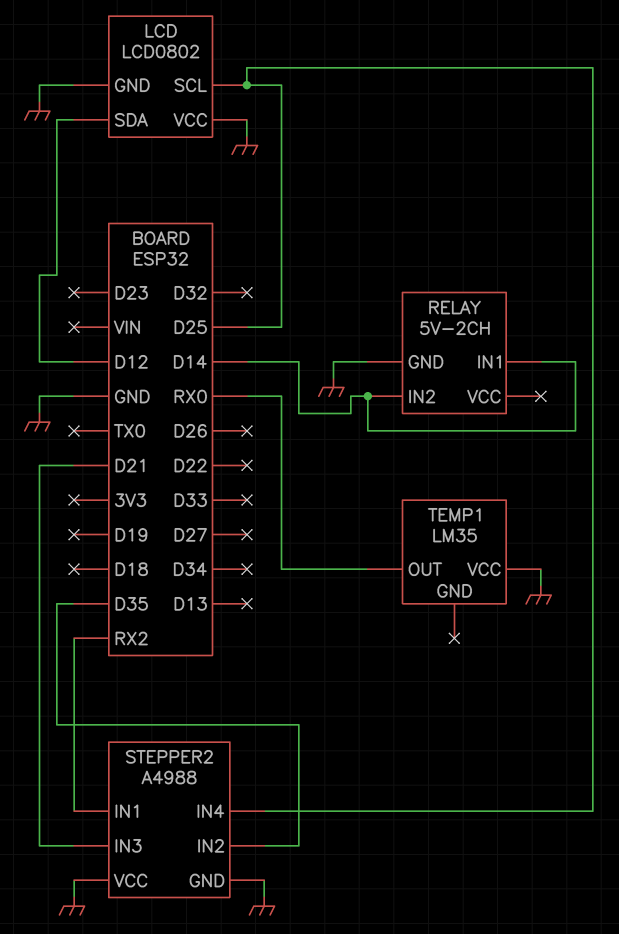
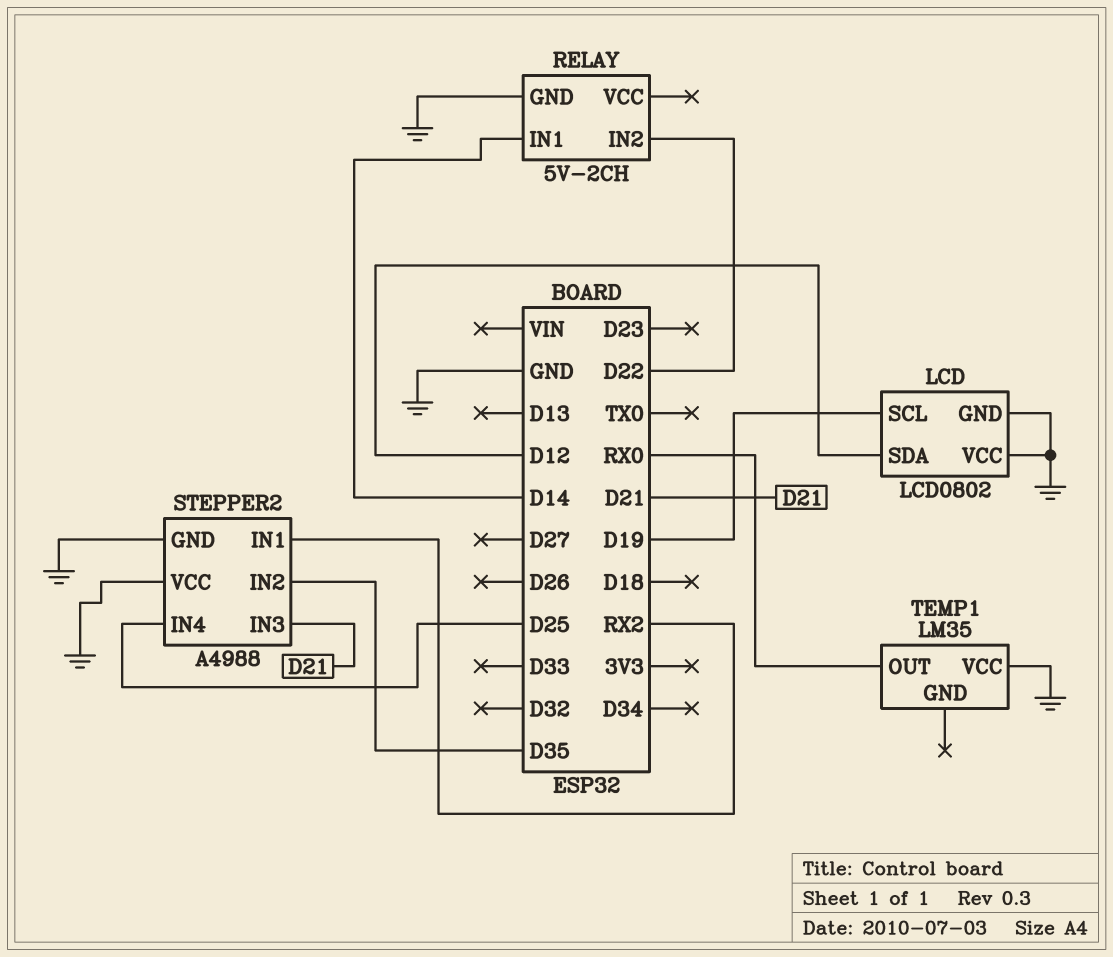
LCD pin SCL: D25 -> D19
RELAY pin IN2: D14 -> D22

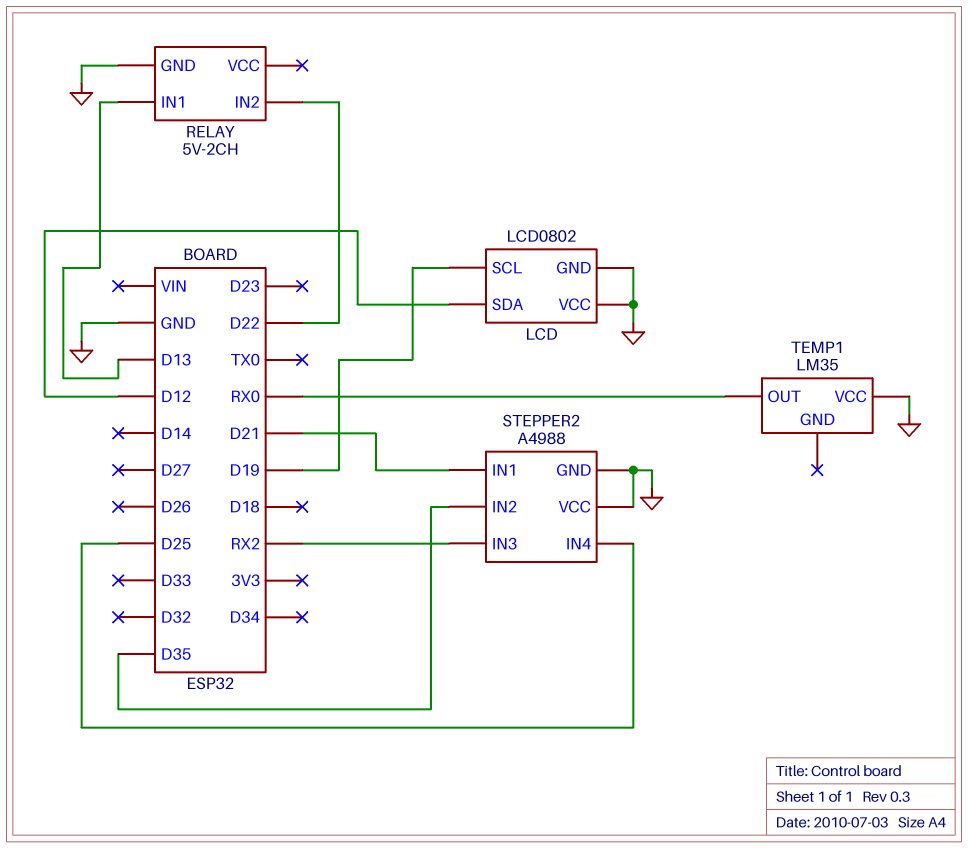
RELAY pin IN1: D14 -> D13
STEPPER2 pin IN1: RX2 -> D21
STEPPER2 pin IN3: D21 -> RX2

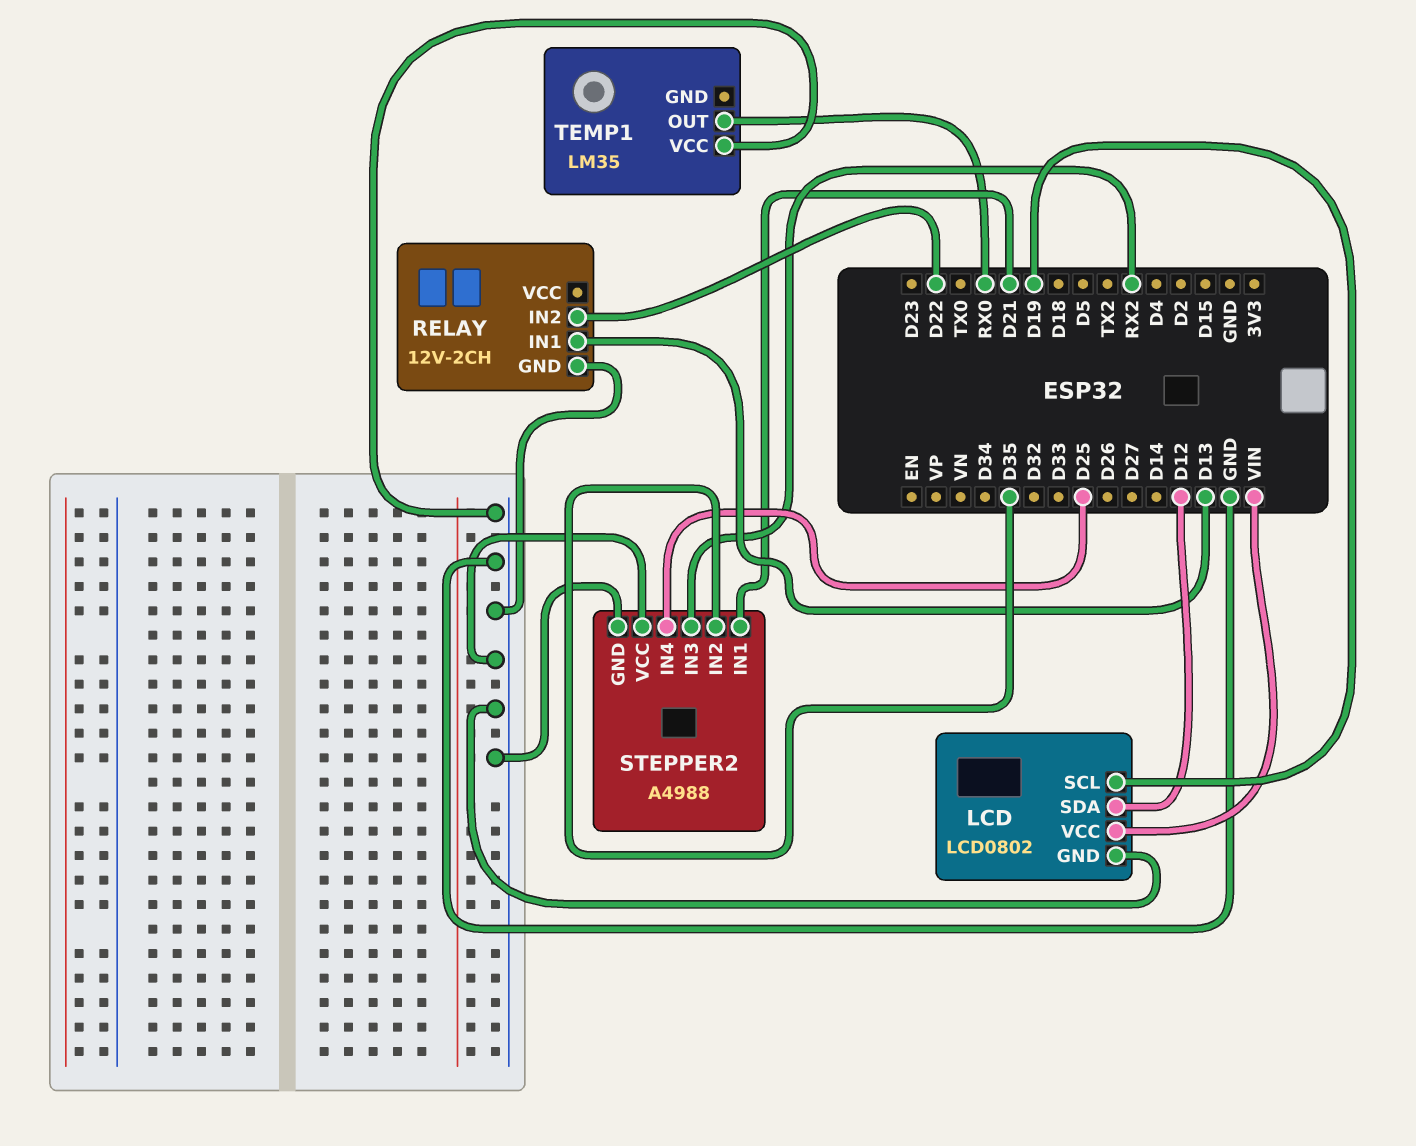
LCD pin VCC: GND -> VIN
RELAY: 5V-2CH -> 12V-2CH

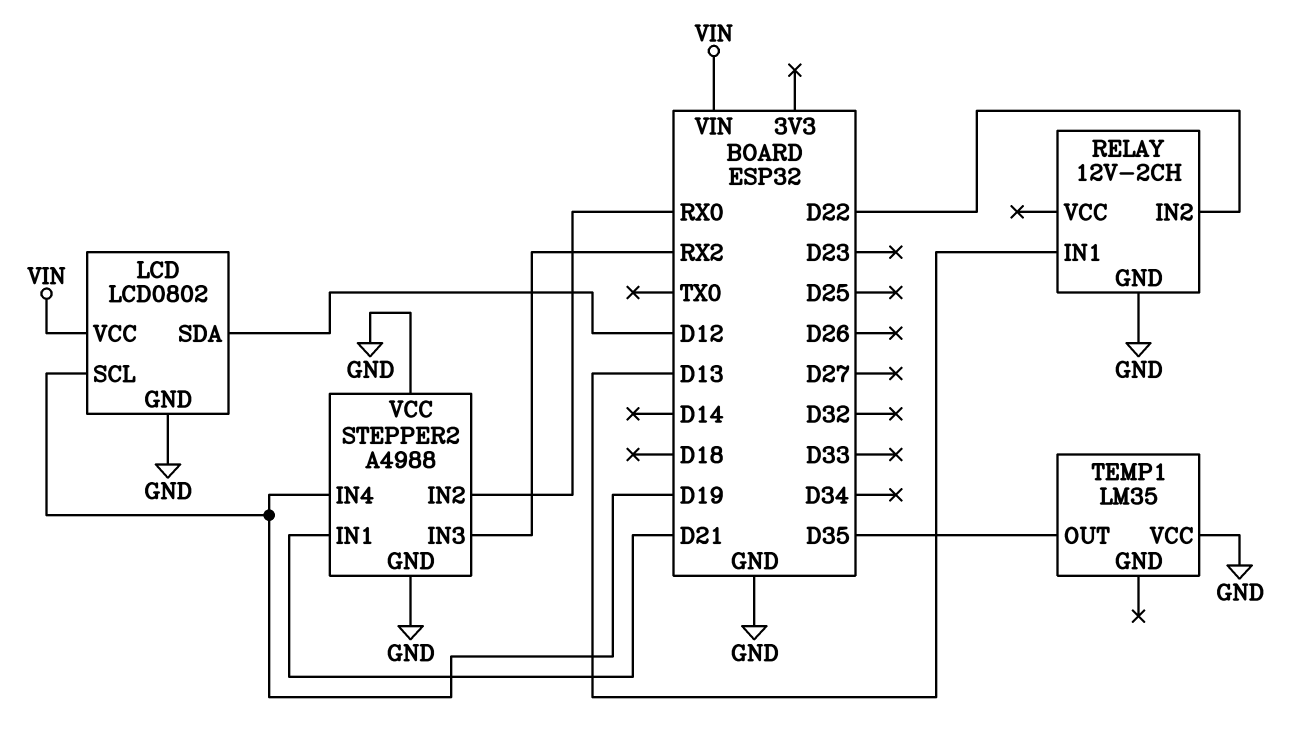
STEPPER2 pin IN2: D35 -> RX0
STEPPER2 pin IN4: D25 -> D19
TEMP1 pin OUT: RX0 -> D35

